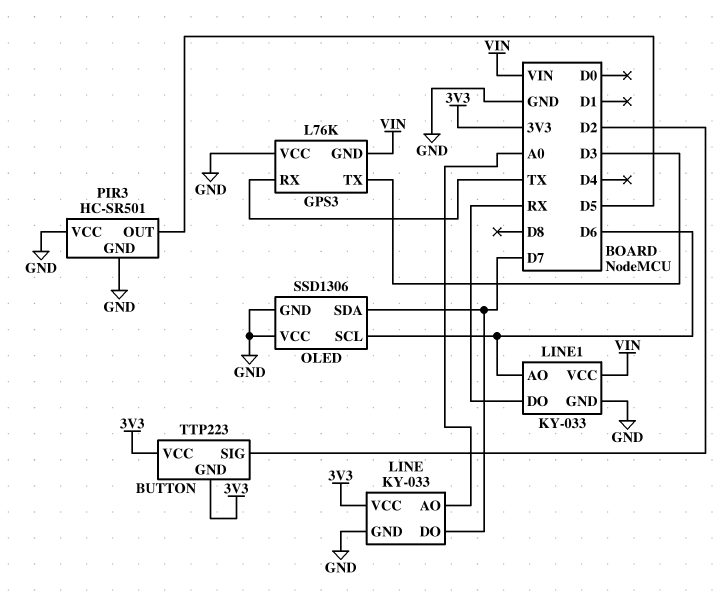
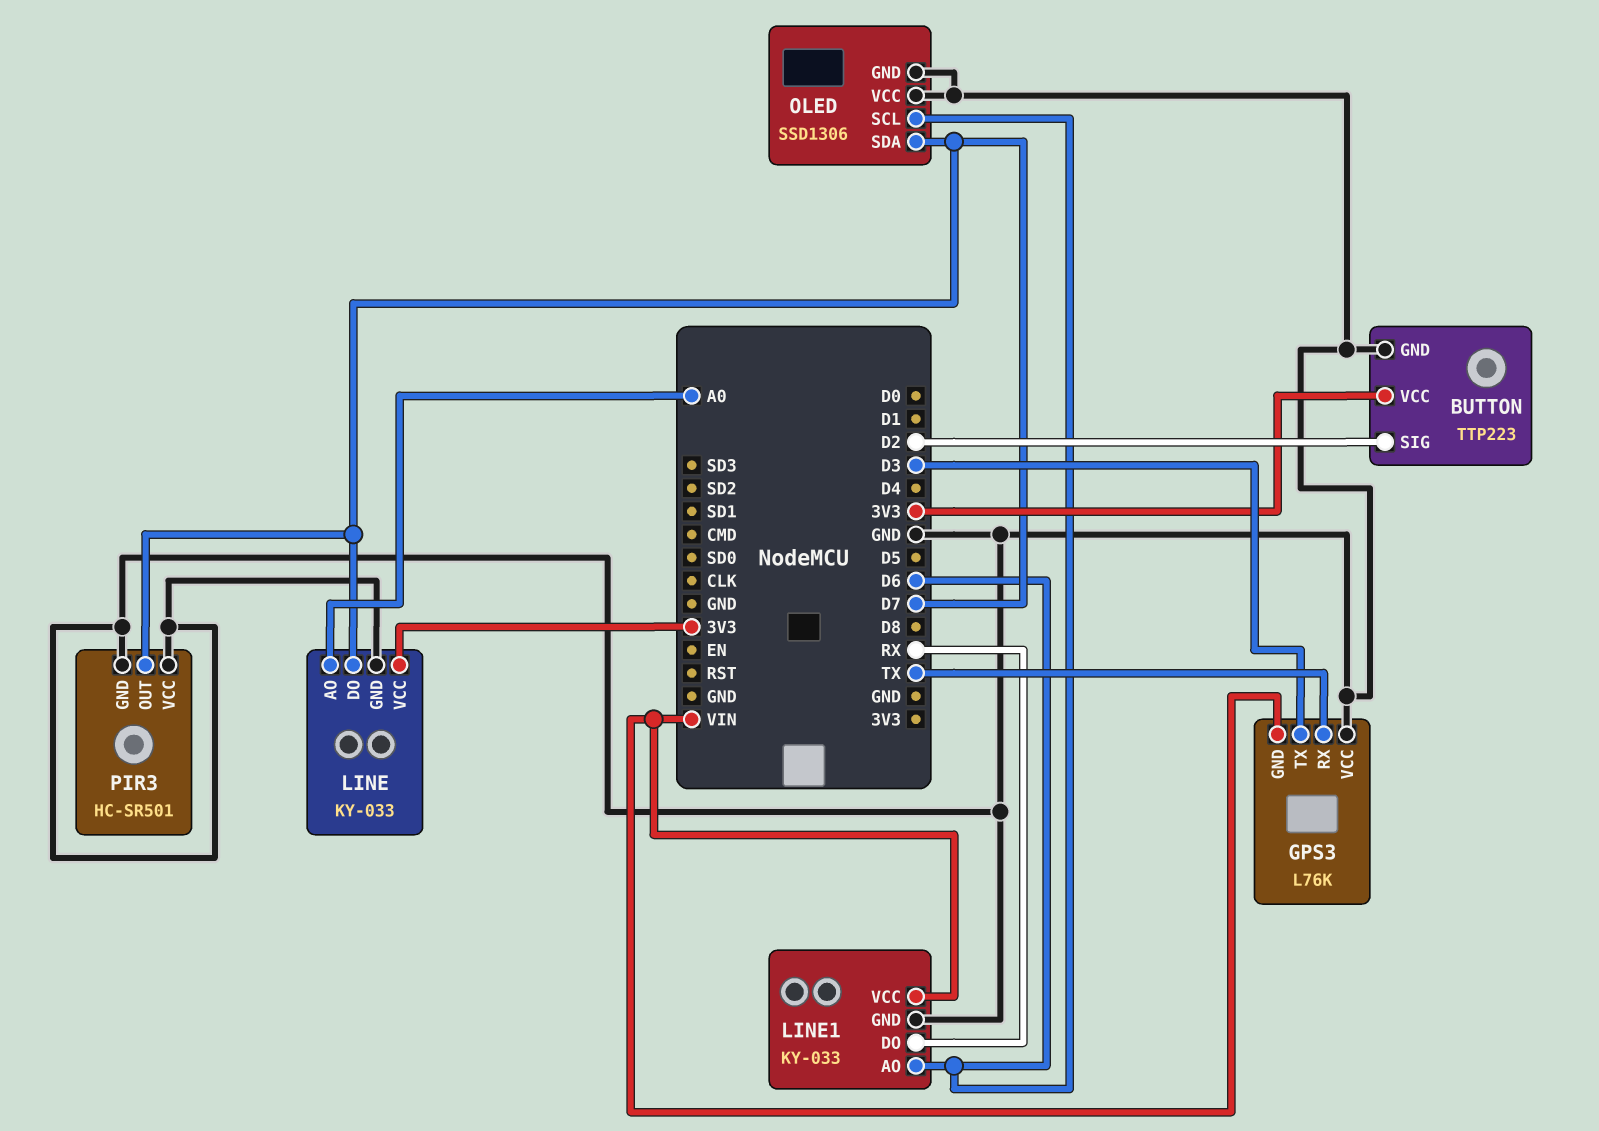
BUTTON pin GND: 3V3 -> GND
PIR3 pin OUT: D5 -> D7

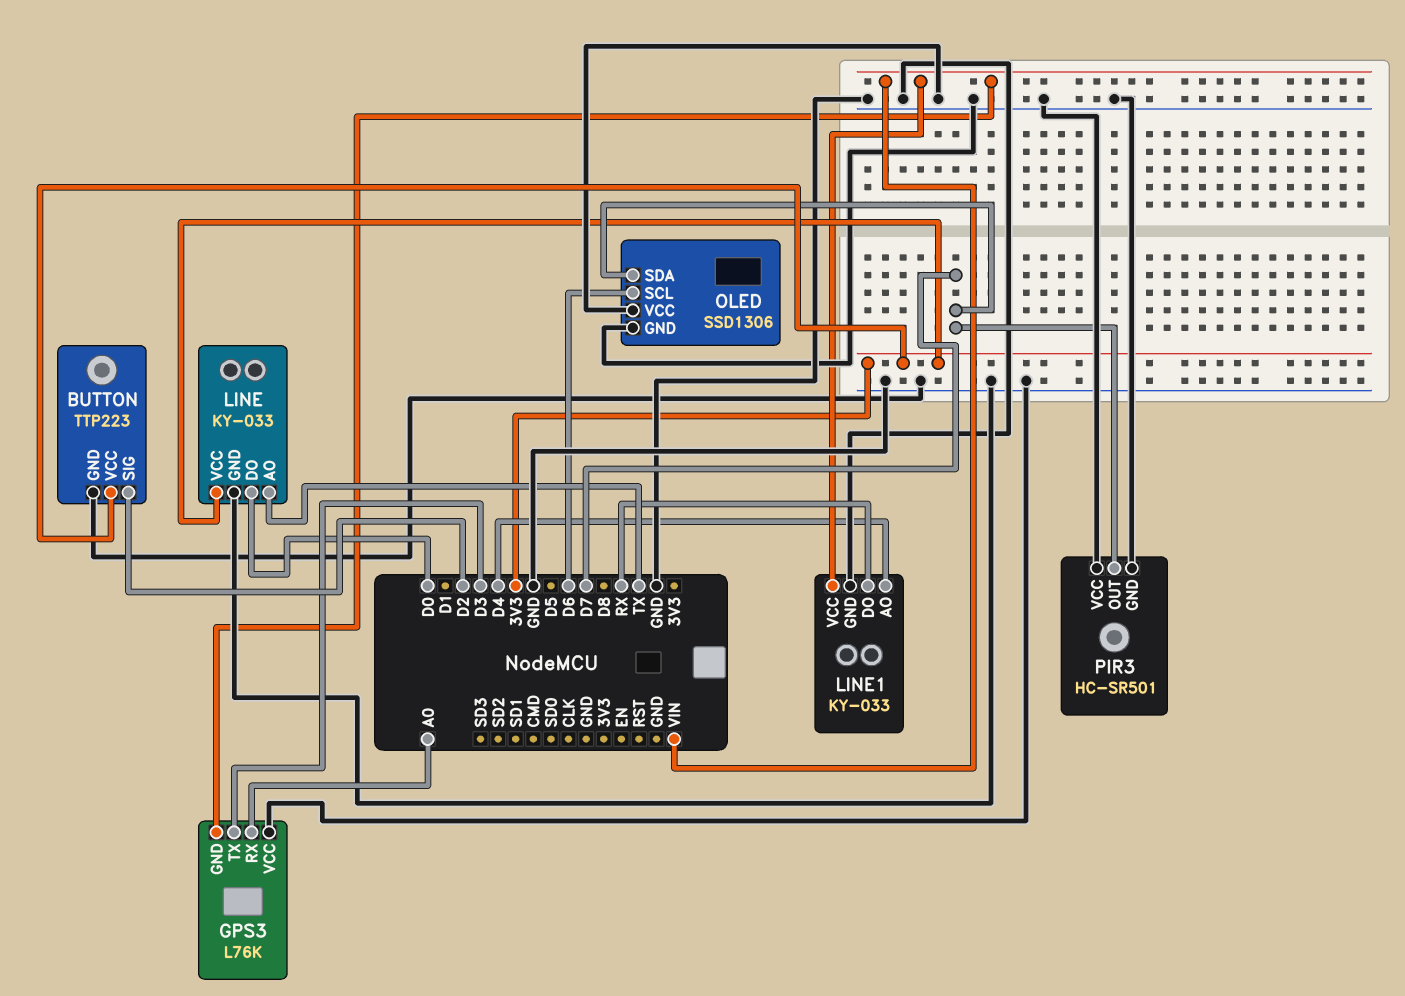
GPS3 pin RX: TX -> A0
LINE pin AO: A0 -> TX
LINE pin DO: D7 -> D0
LINE1 pin AO: D6 -> D4

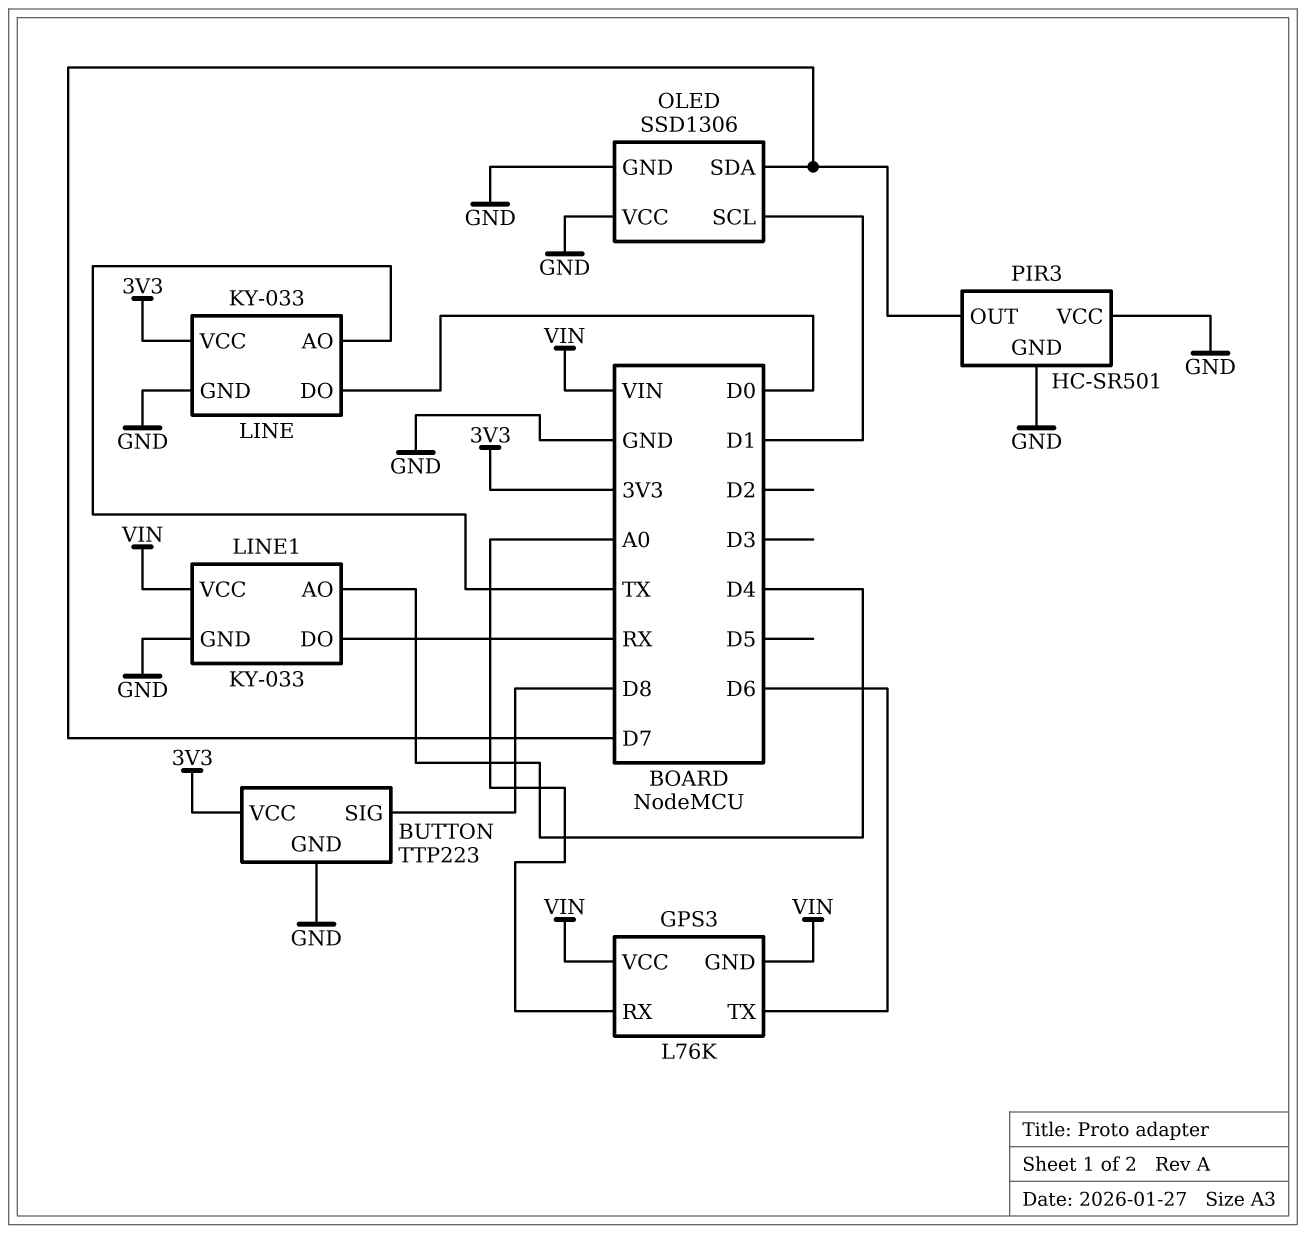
BUTTON pin SIG: D2 -> D8
GPS3 pin TX: D3 -> D6
GPS3 pin VCC: GND -> VIN
OLED pin SCL: D6 -> D1

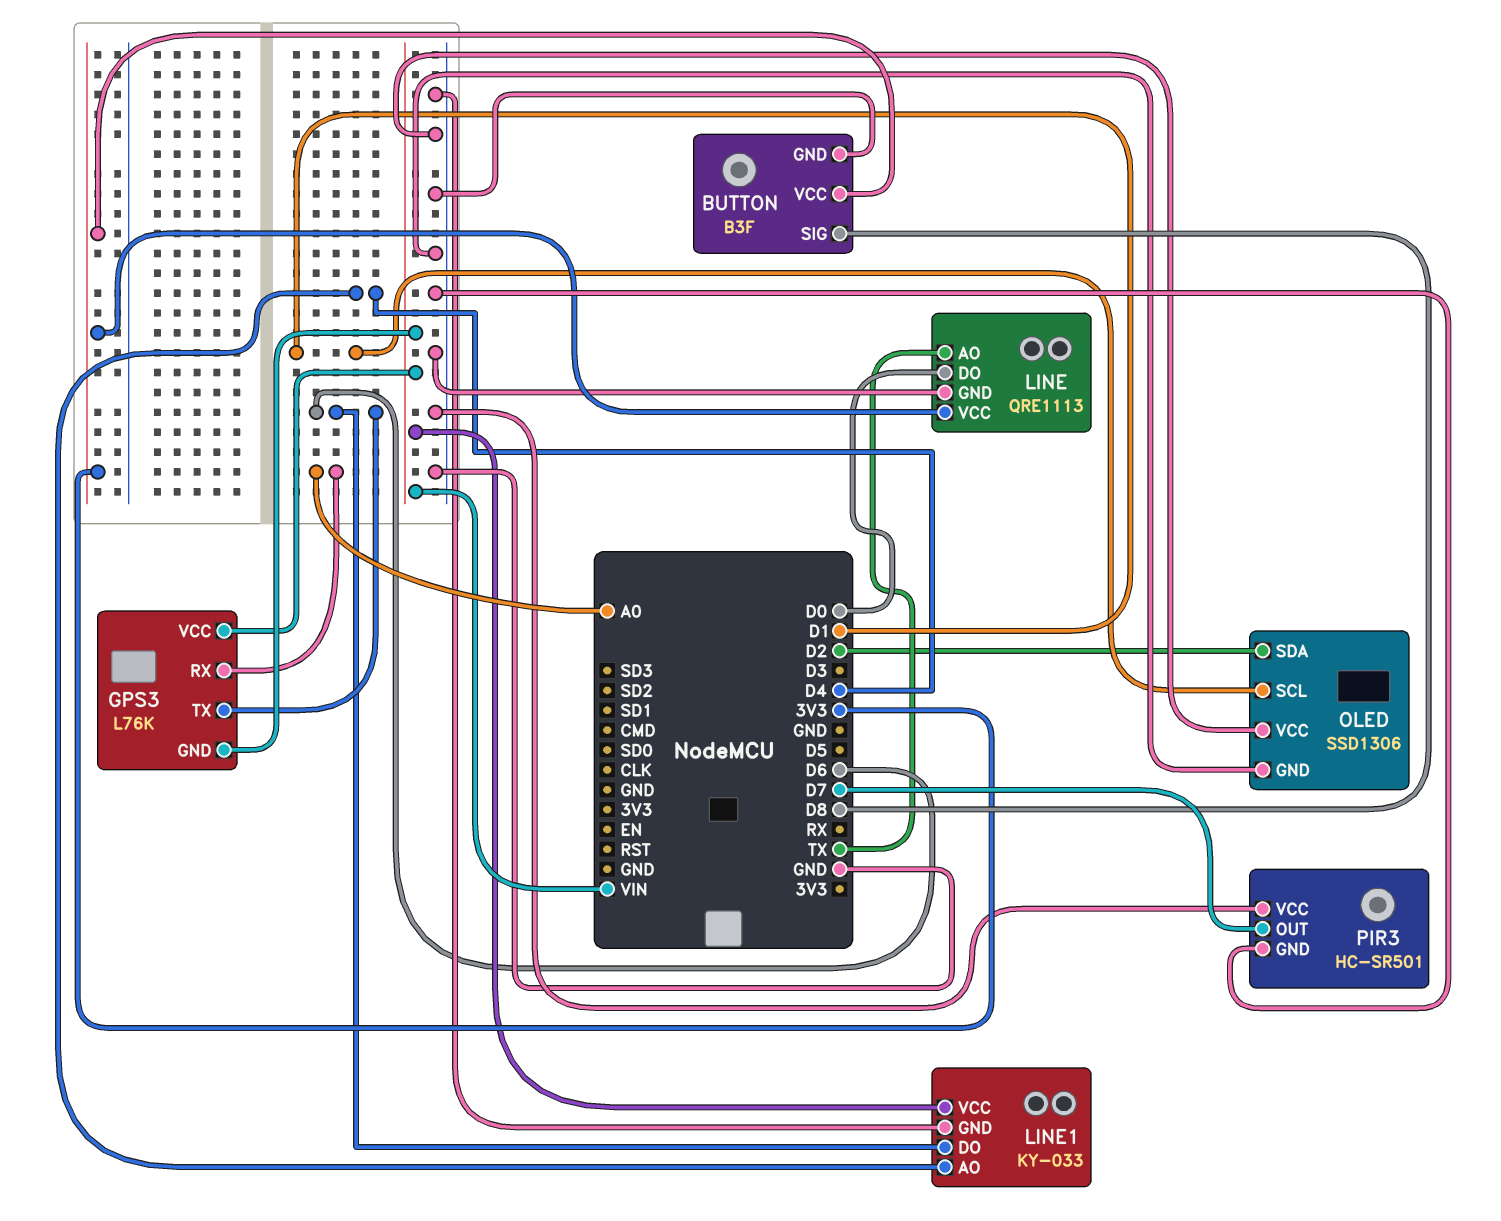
BUTTON: TTP223 -> B3F
LINE: KY-033 -> QRE1113
LINE1 pin DO: RX -> D6
OLED pin SDA: D7 -> D2

